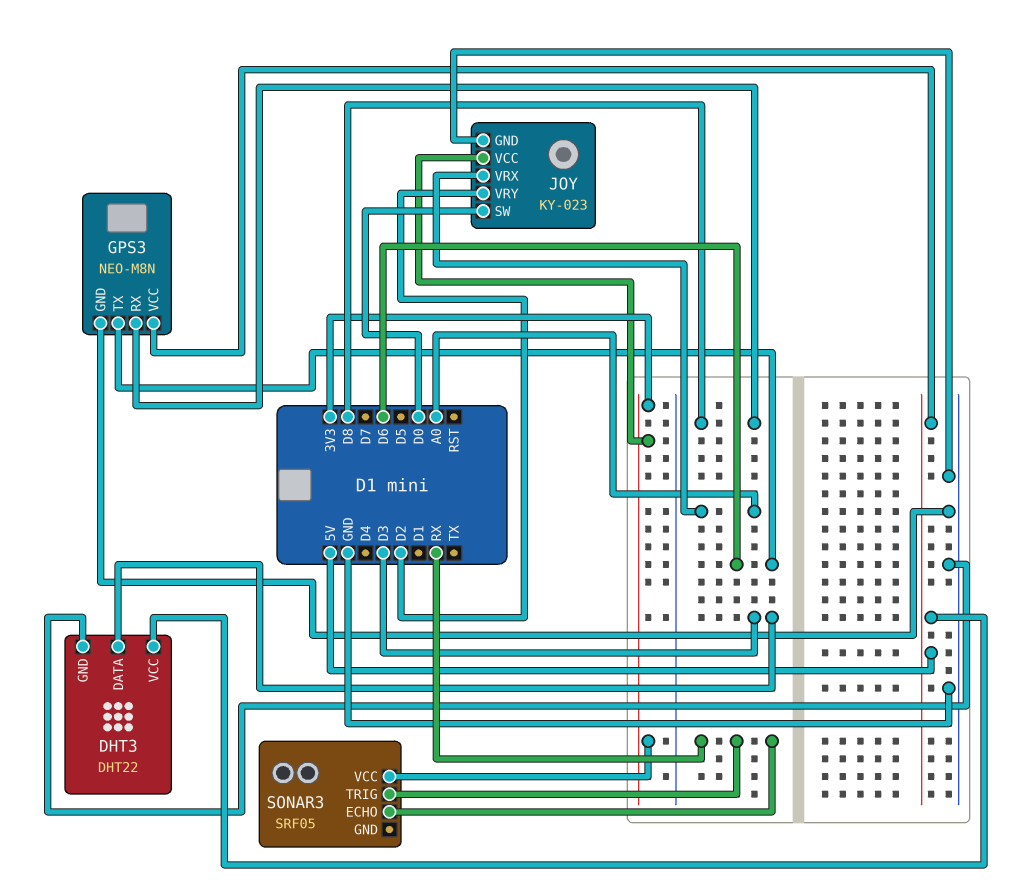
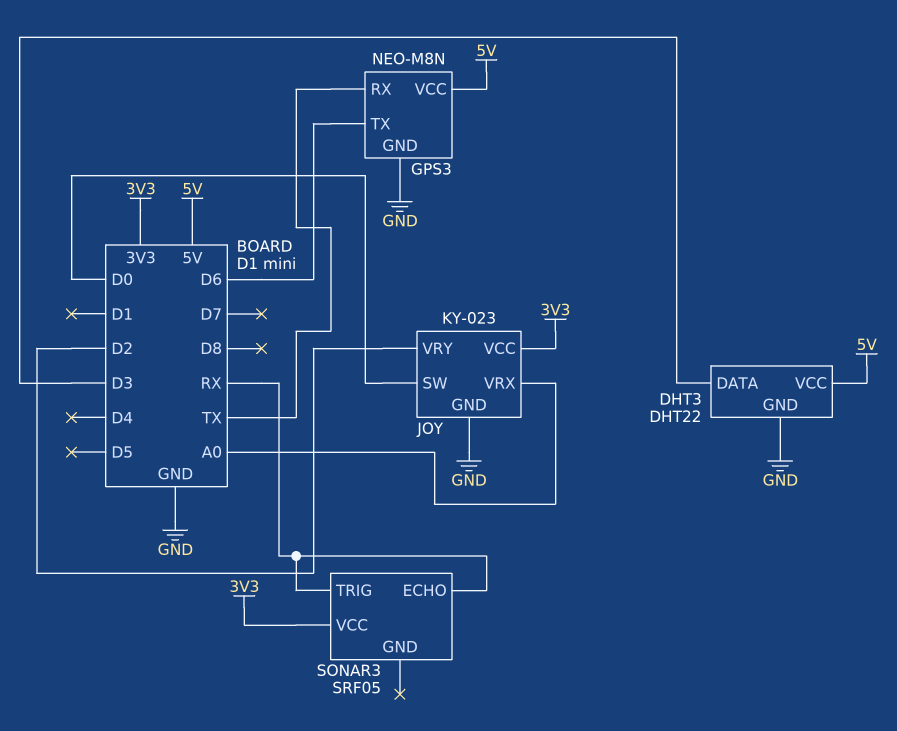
GPS3 pin RX: D8 -> TX

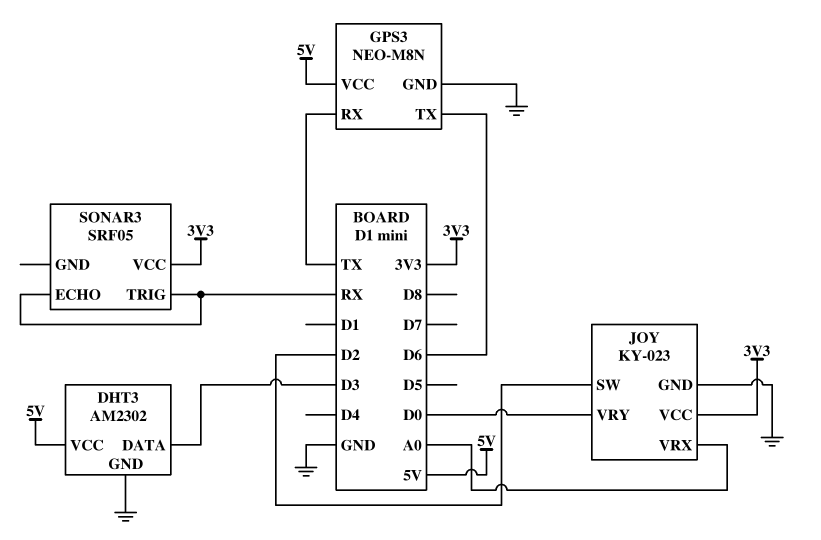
DHT3: DHT22 -> AM2302
JOY pin SW: D0 -> D2
JOY pin VRY: D2 -> D0

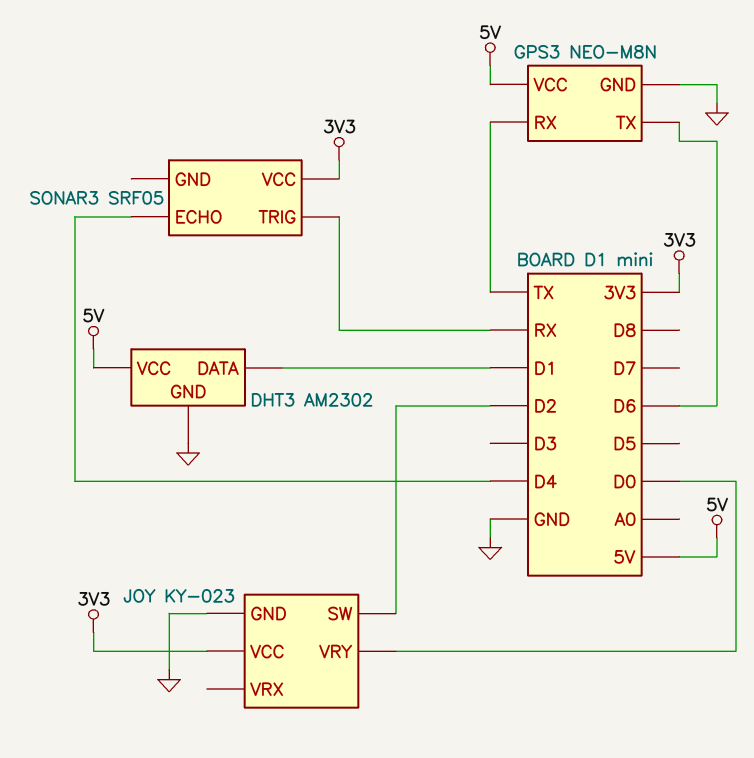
DHT3 pin DATA: D3 -> D1
JOY pin VRX: A0 -> none
SONAR3 pin ECHO: RX -> D4

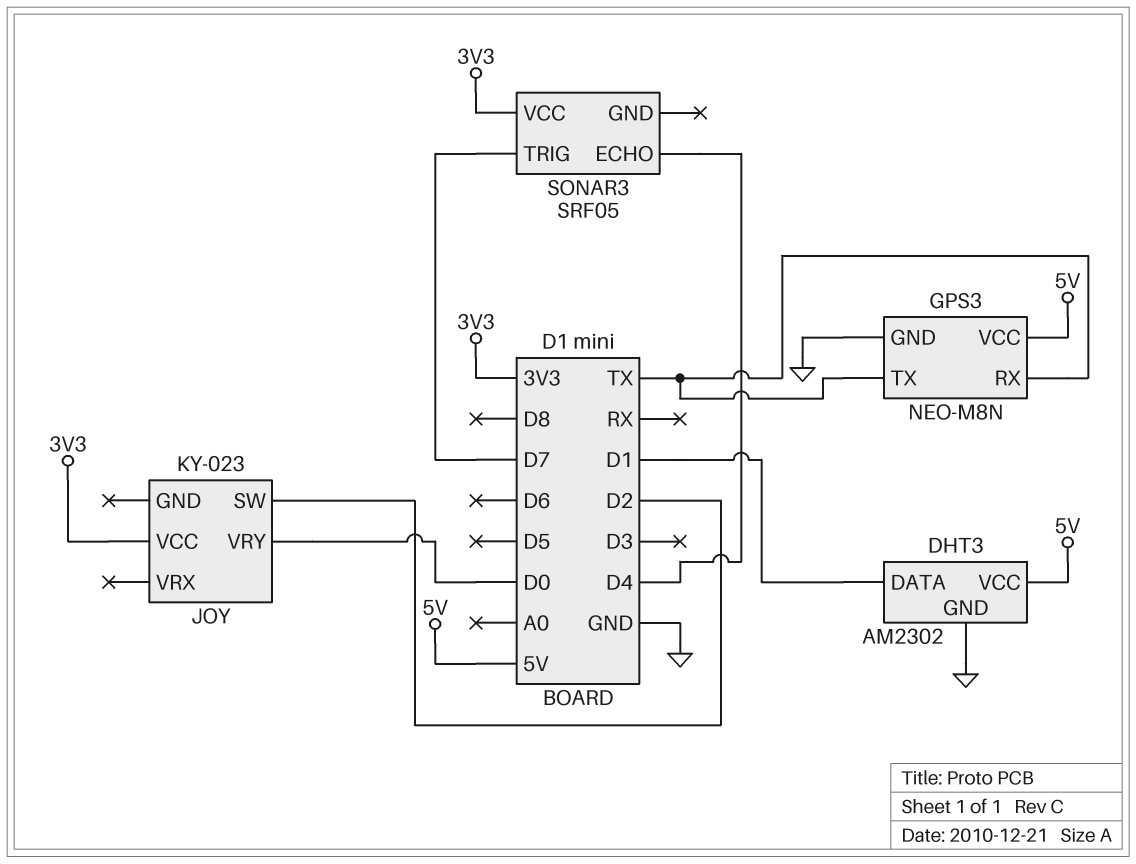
GPS3 pin TX: D6 -> TX
JOY pin GND: GND -> none
SONAR3 pin TRIG: RX -> D7

